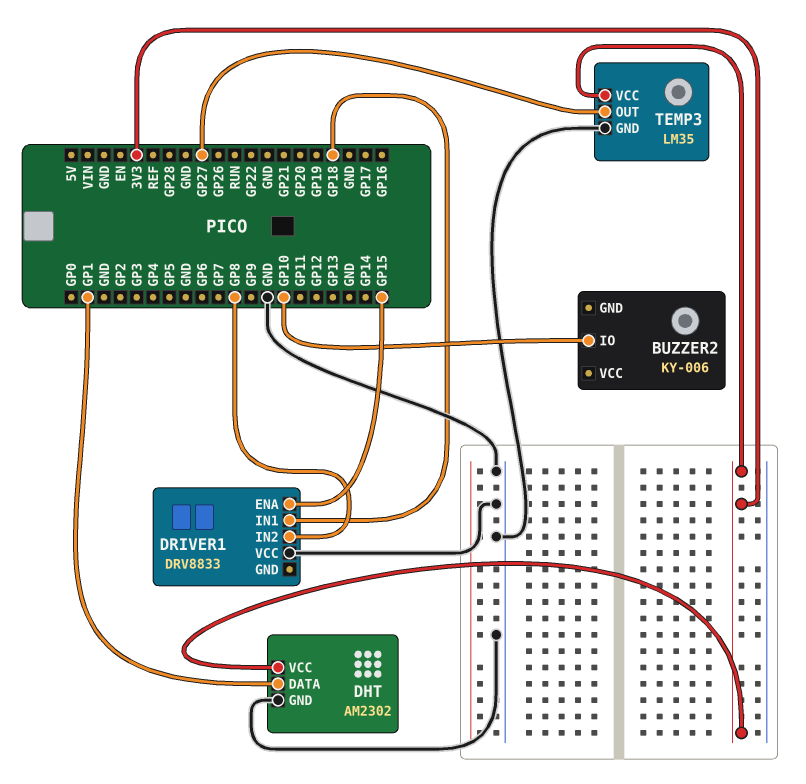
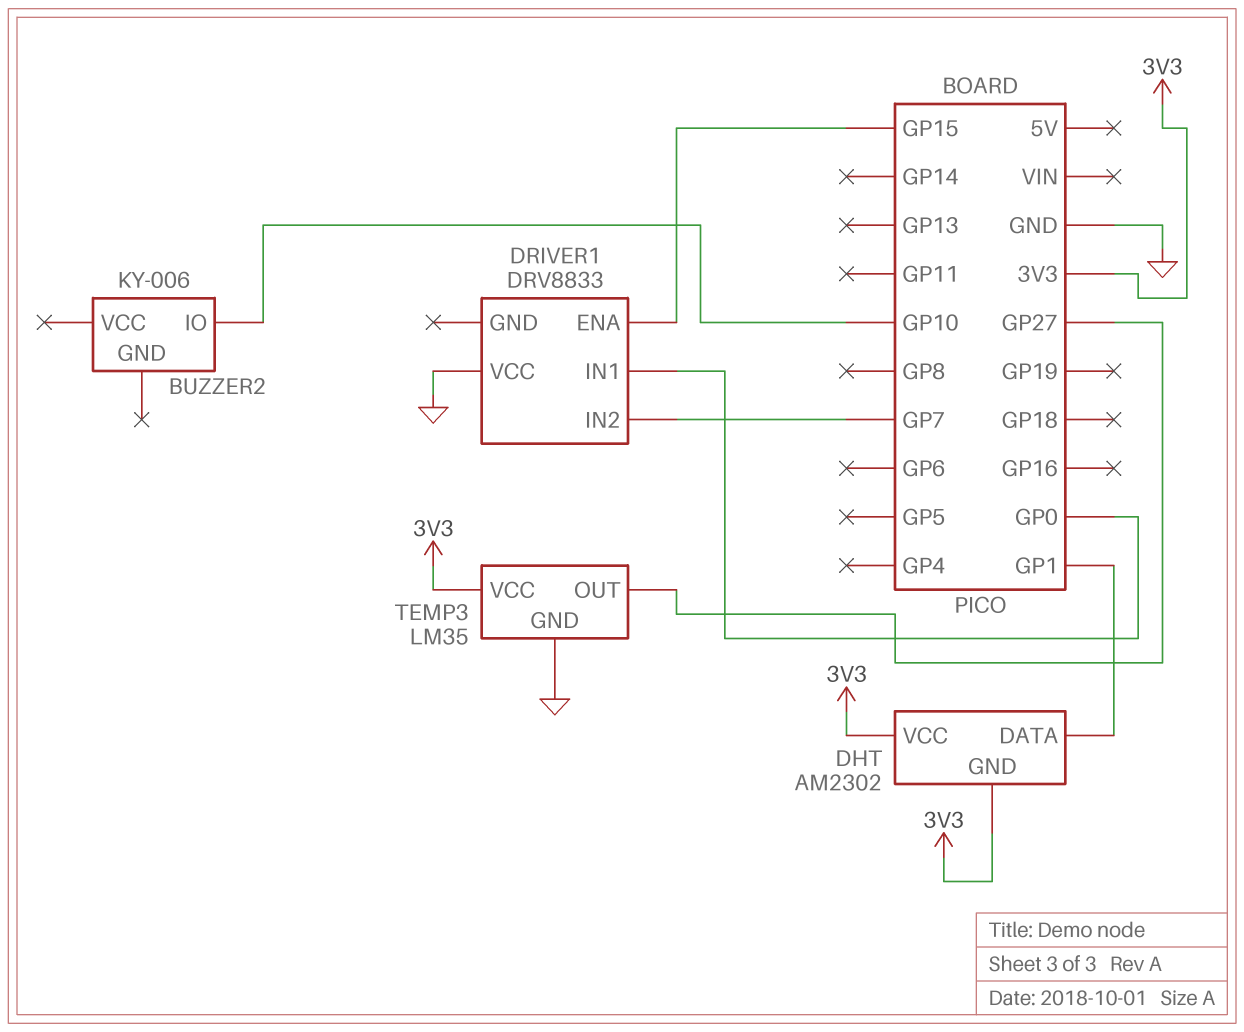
DHT pin GND: GND -> 3V3
DRIVER1 pin IN1: GP18 -> GP0
DRIVER1 pin IN2: GP8 -> GP7

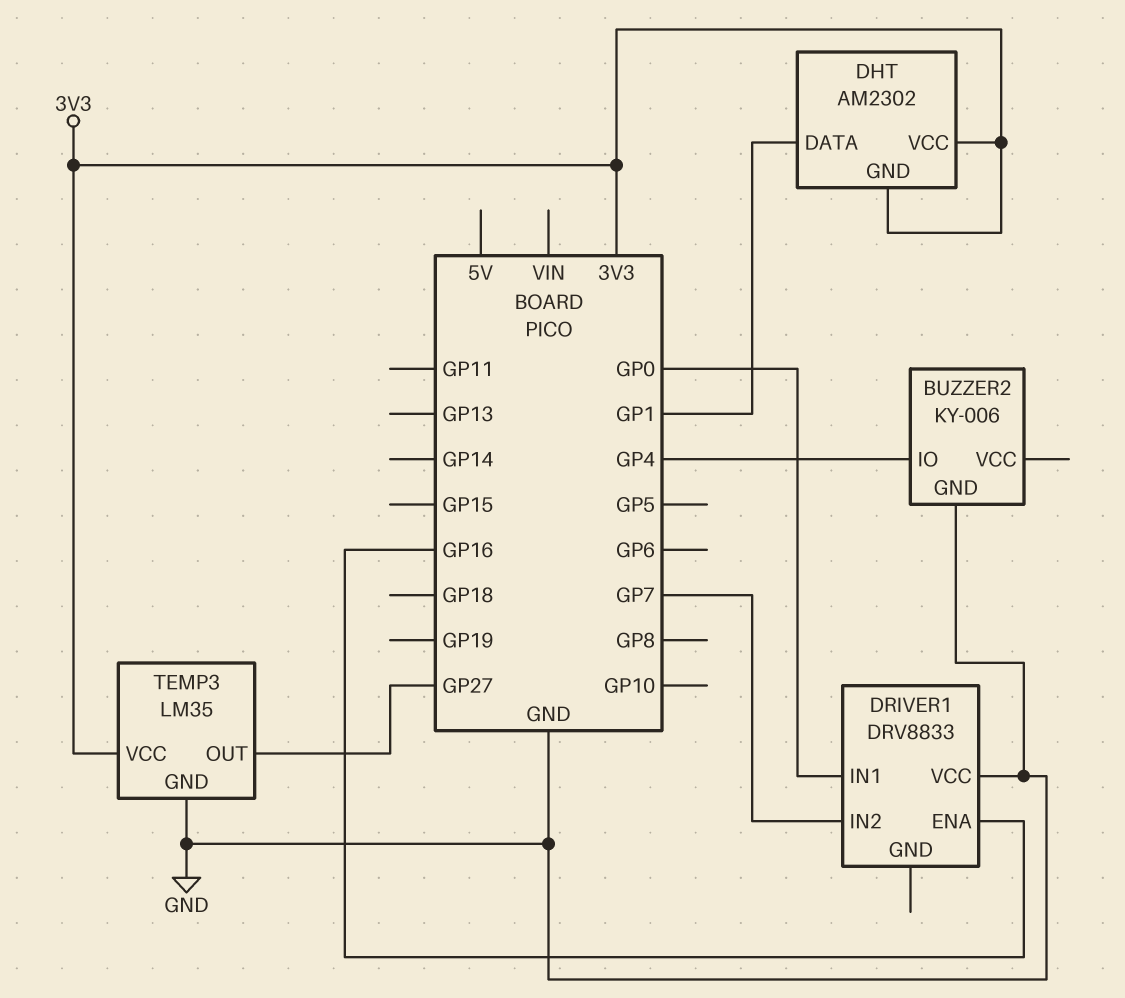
BUZZER2 pin GND: none -> GND
BUZZER2 pin IO: GP10 -> GP4
DRIVER1 pin ENA: GP15 -> GP16

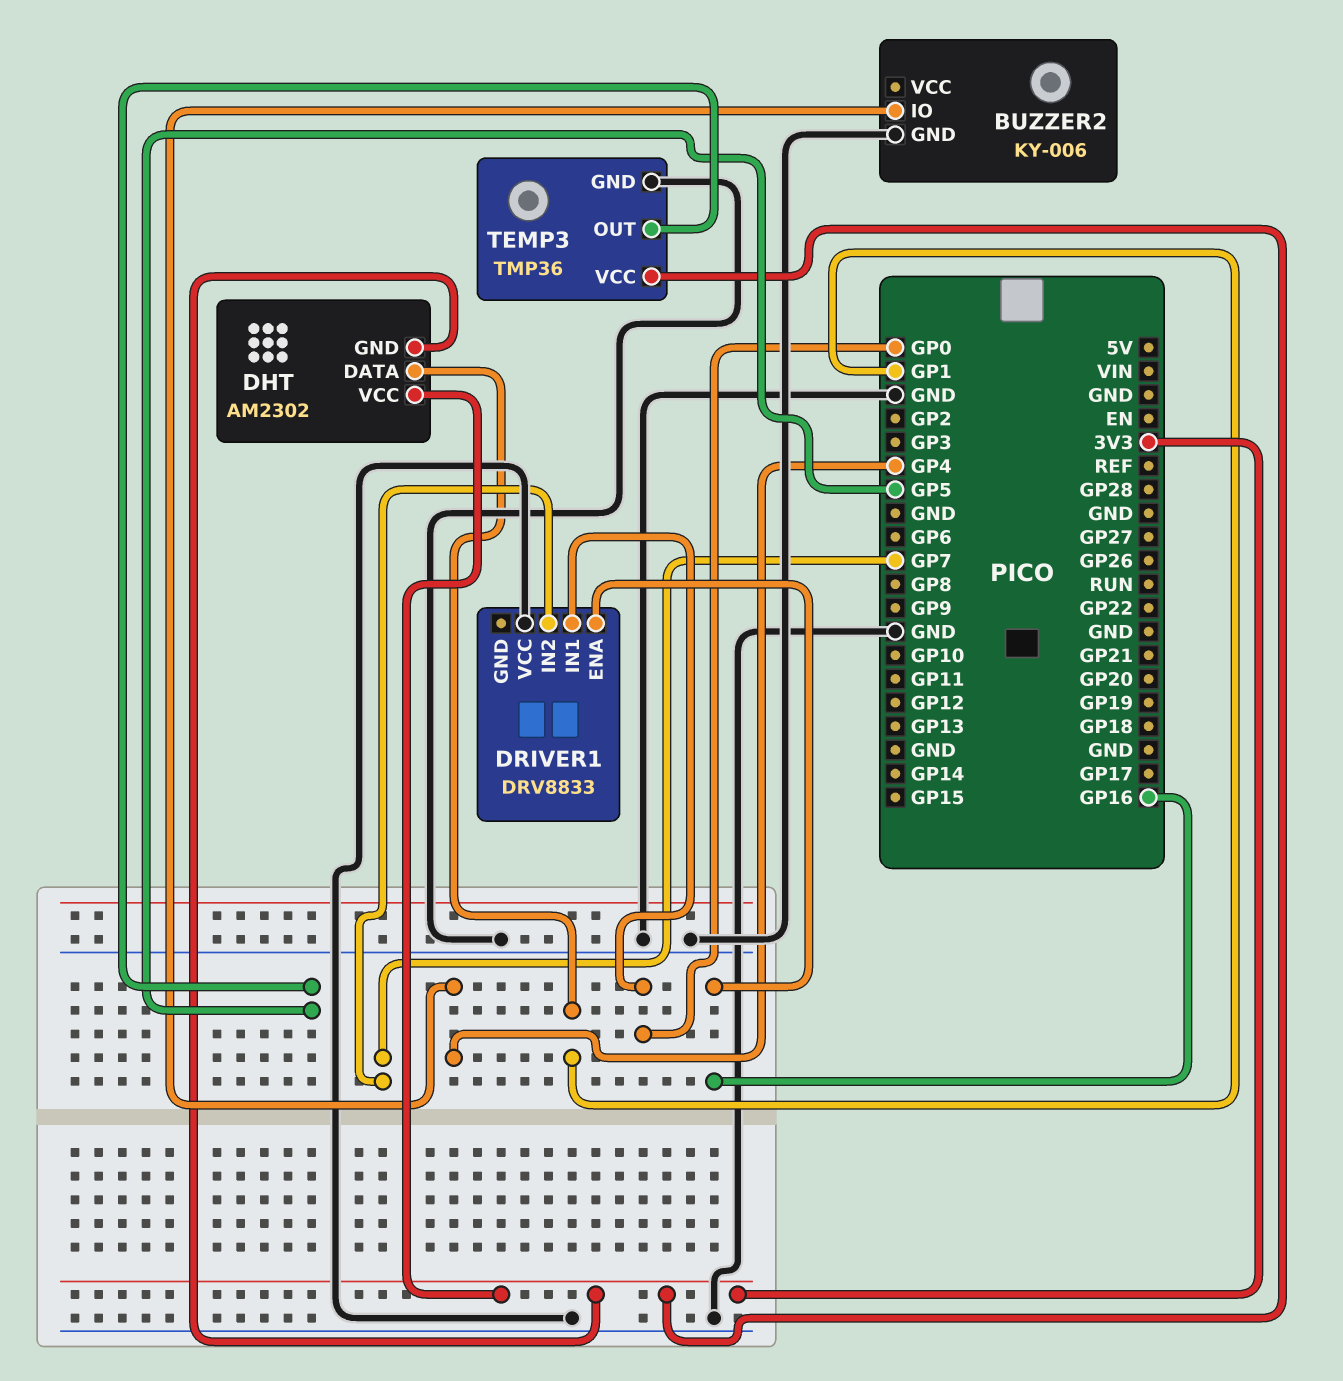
TEMP3: LM35 -> TMP36
TEMP3 pin OUT: GP27 -> GP5

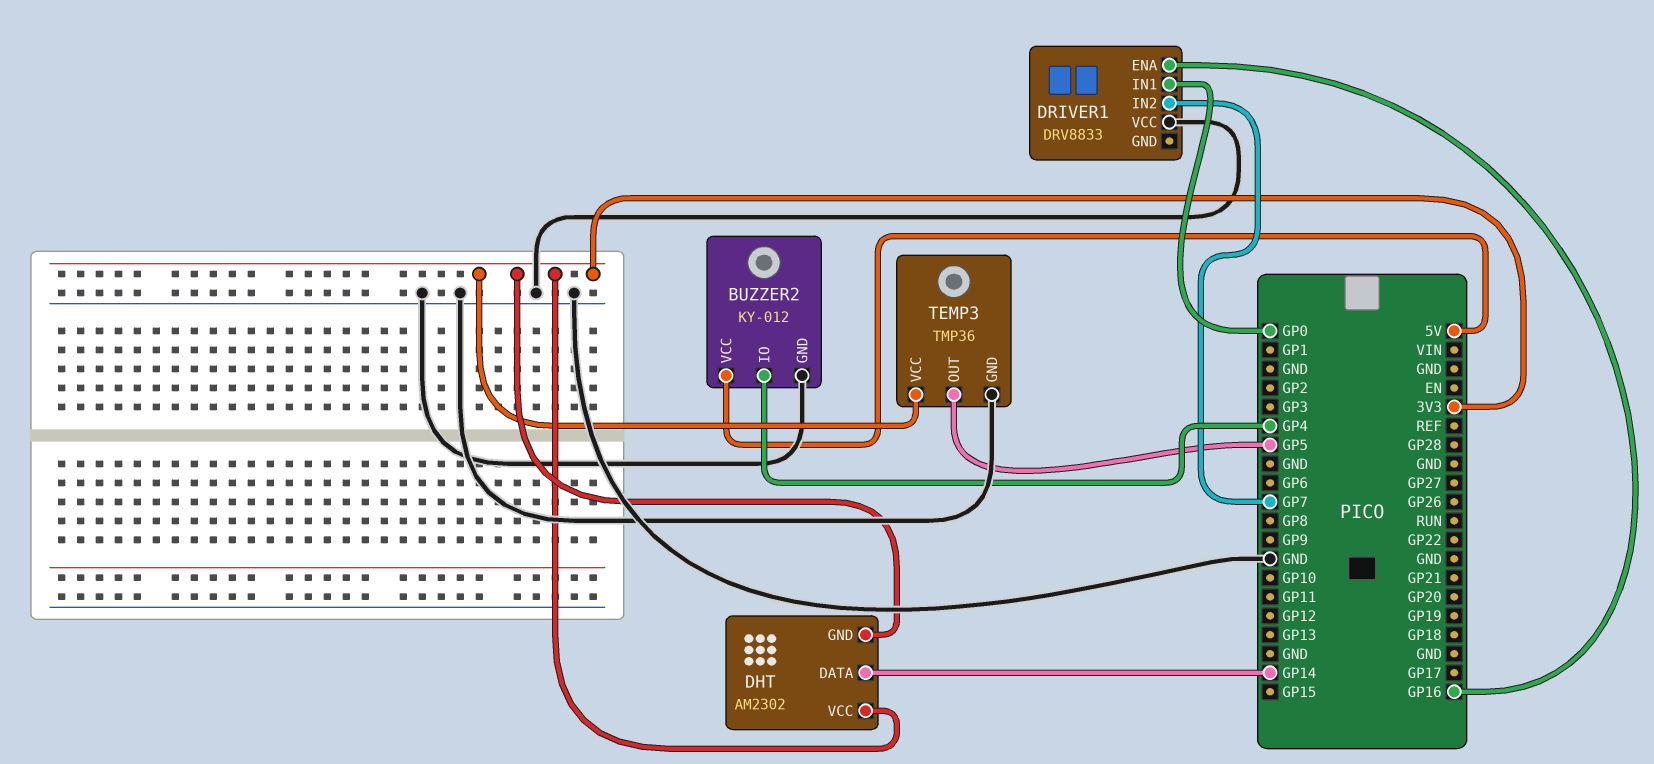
BUZZER2: KY-006 -> KY-012
BUZZER2 pin VCC: none -> 5V
DHT pin DATA: GP1 -> GP14

